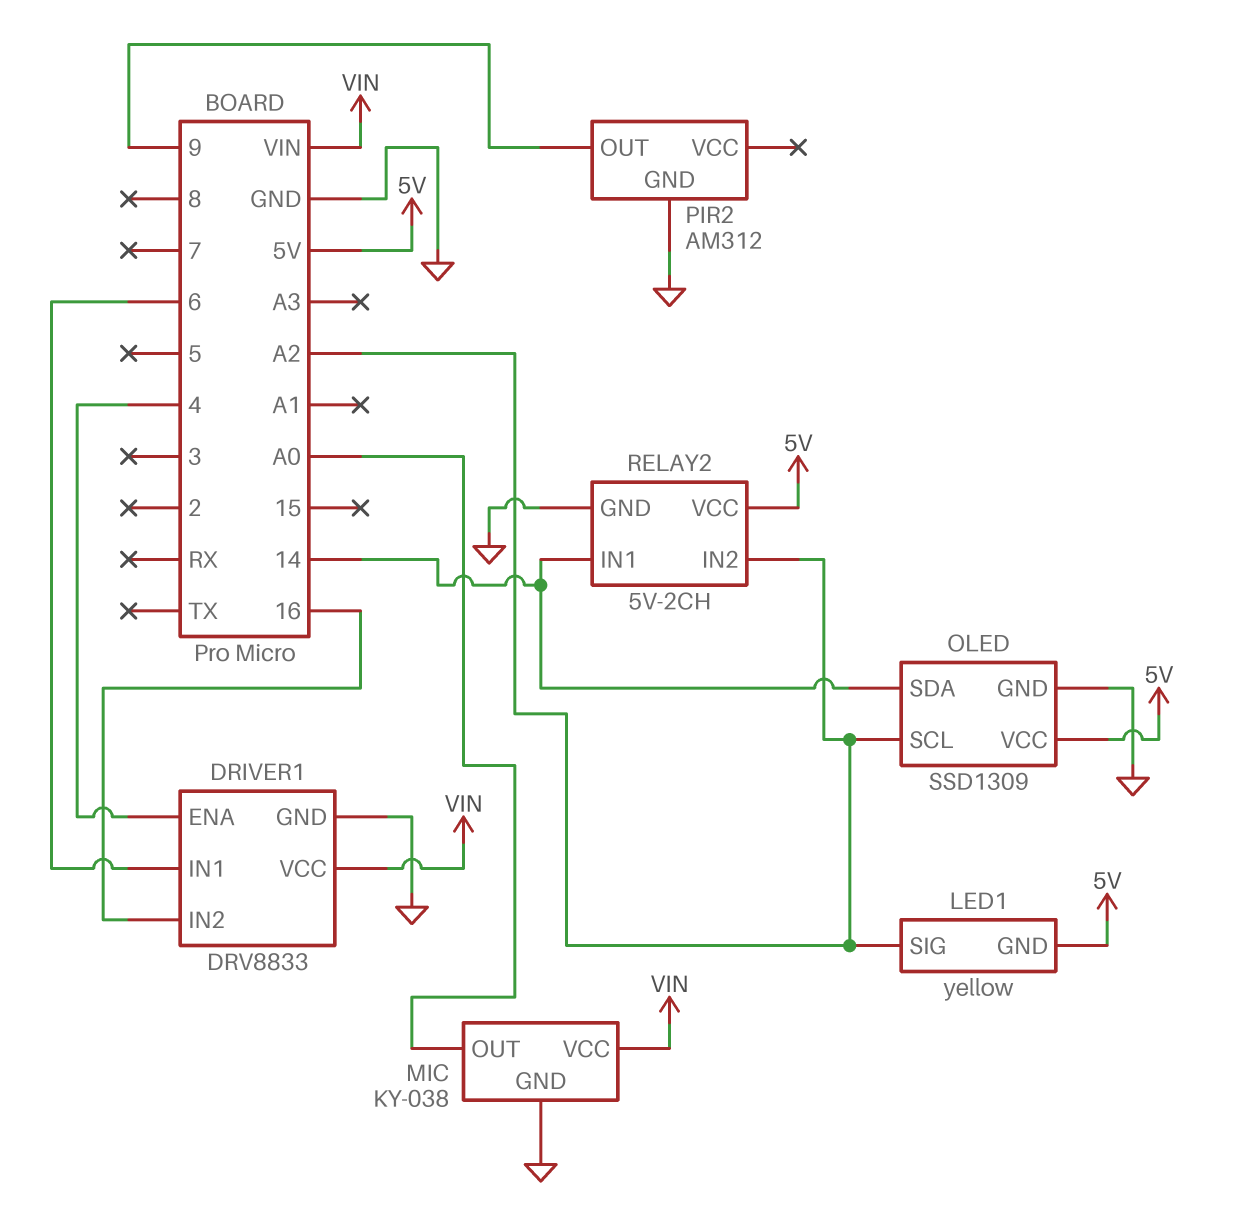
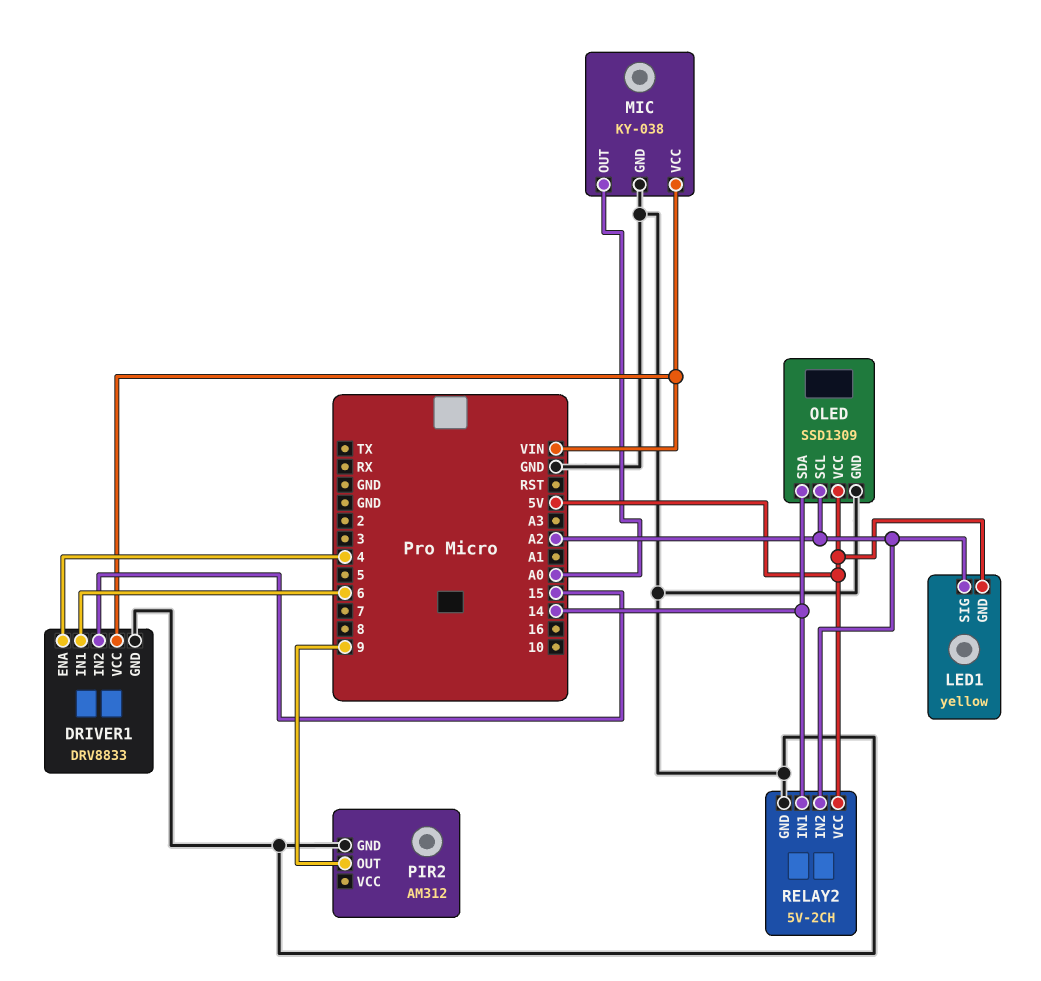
DRIVER1 pin IN2: 16 -> 15

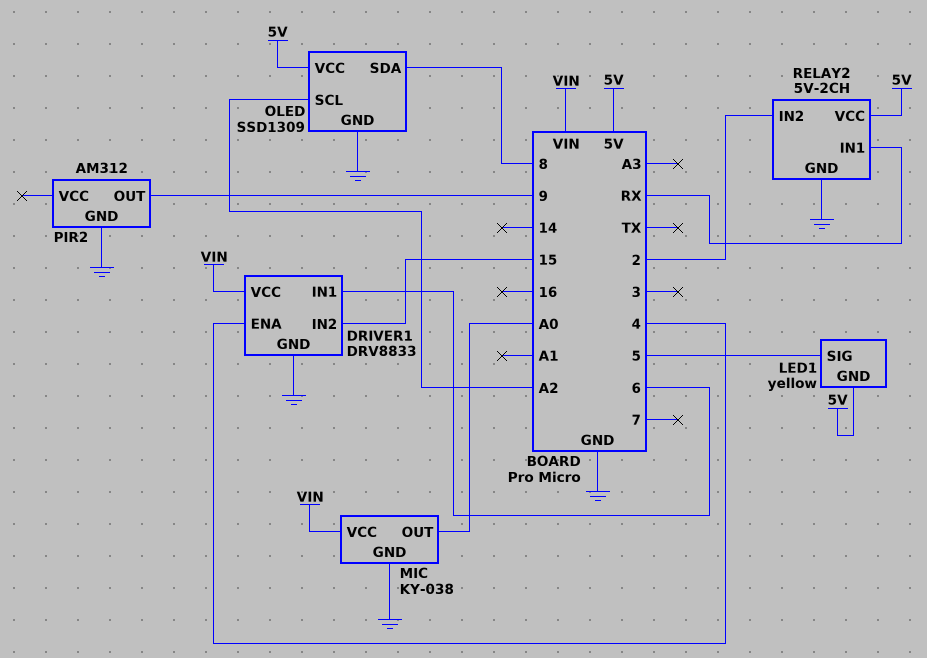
LED1 pin SIG: A2 -> 5
OLED pin SDA: 14 -> 8
RELAY2 pin IN1: 14 -> RX
RELAY2 pin IN2: A2 -> 2

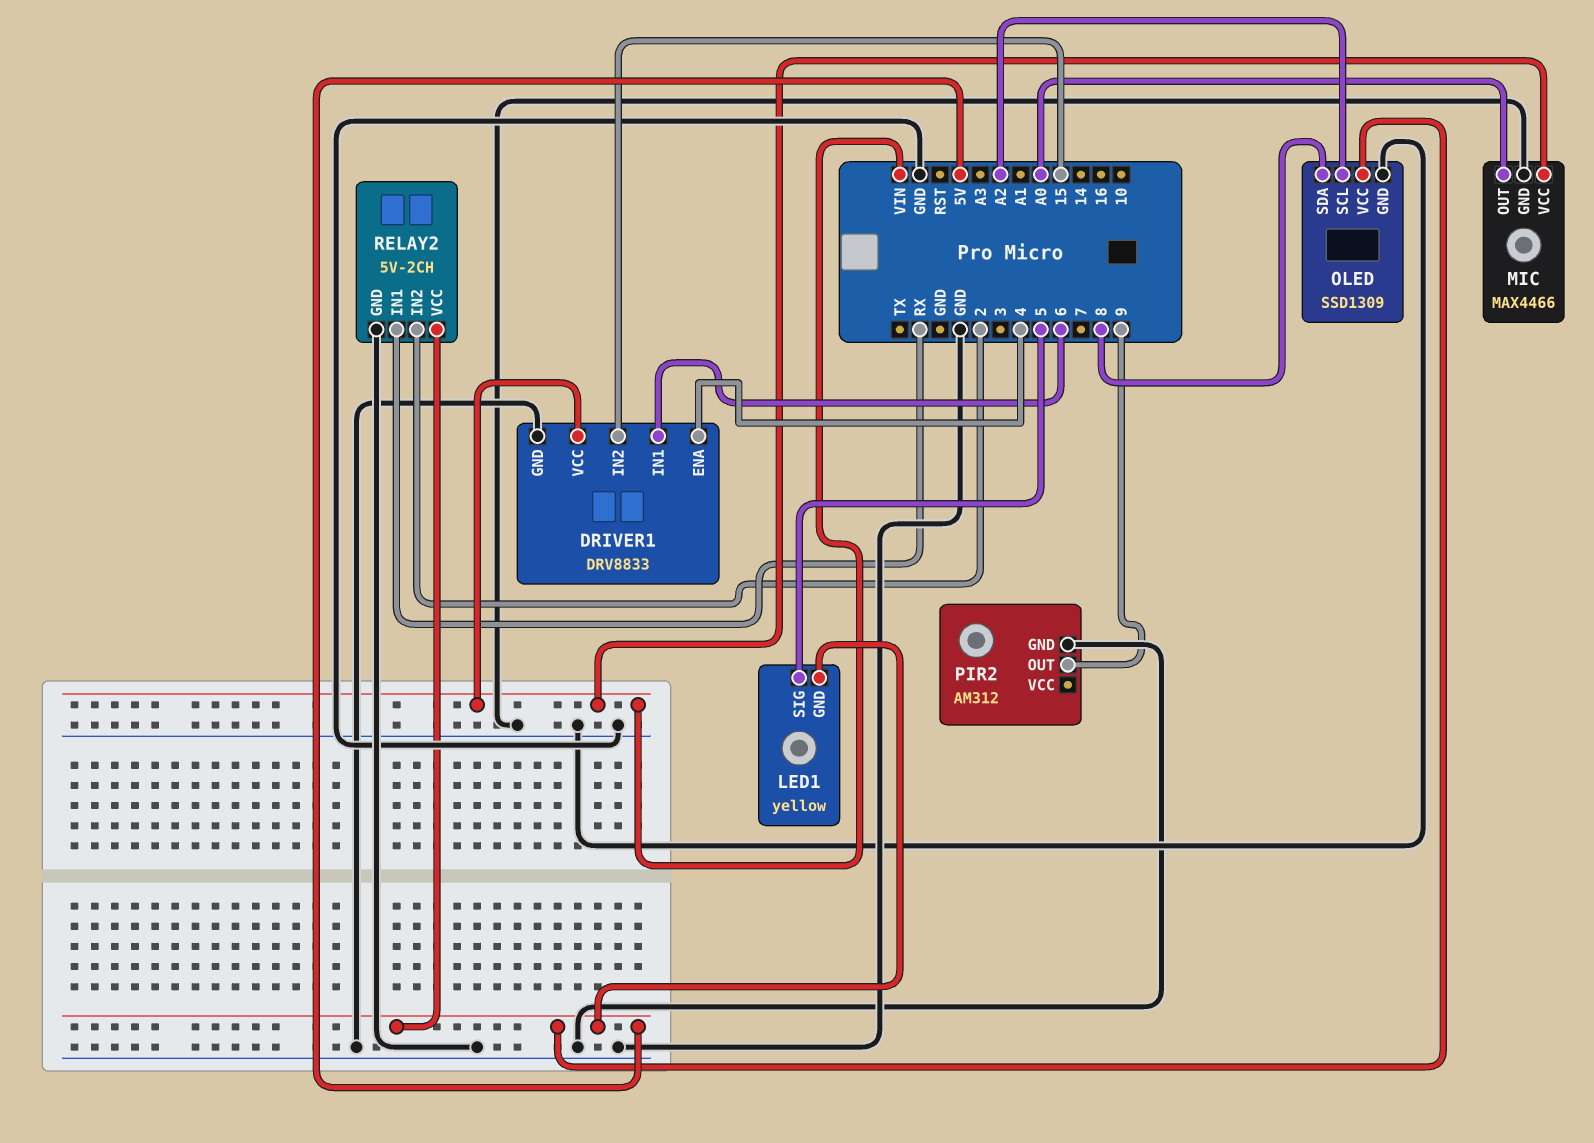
MIC: KY-038 -> MAX4466

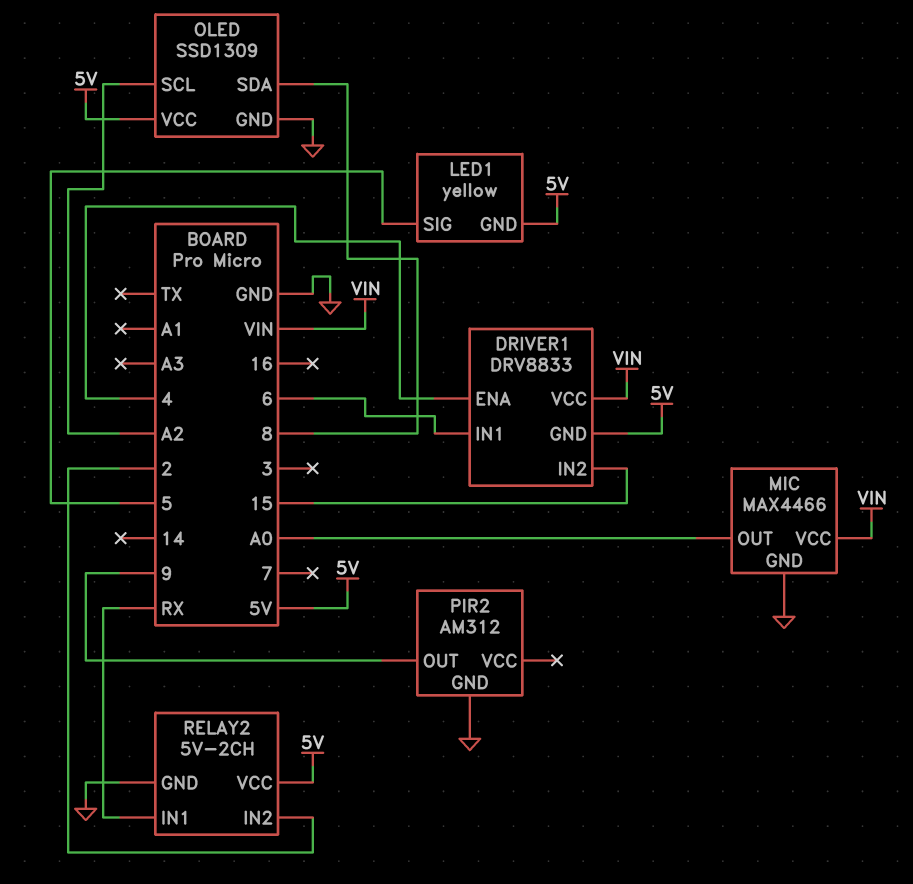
DRIVER1 pin GND: GND -> 5V

